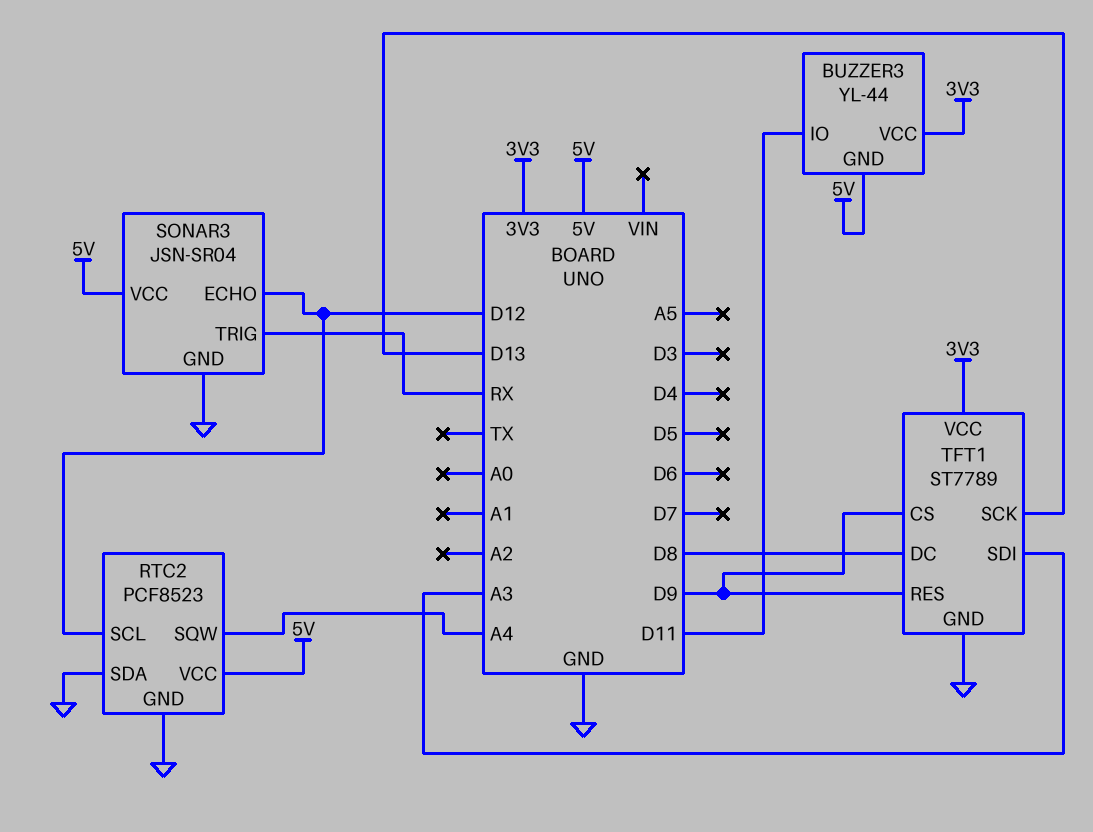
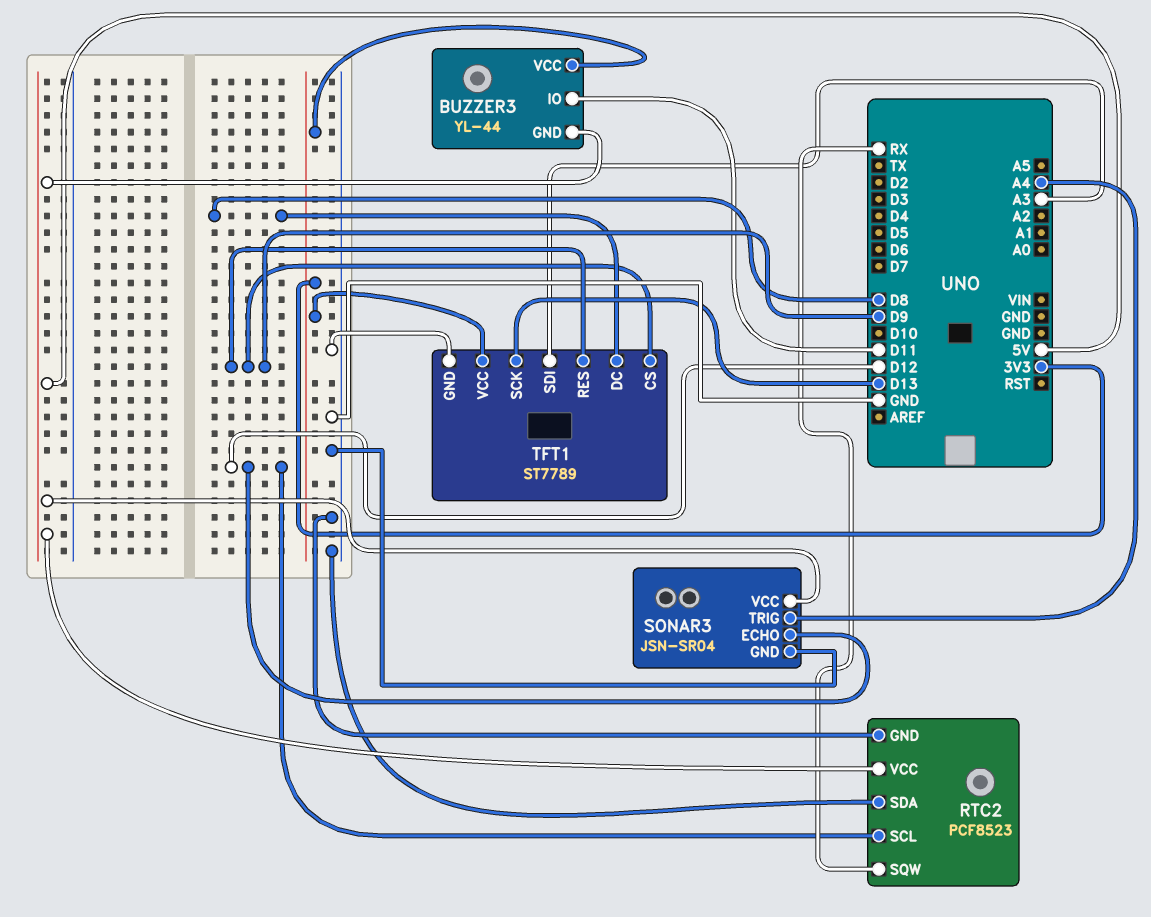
RTC2 pin SQW: A4 -> RX
SONAR3 pin TRIG: RX -> A4

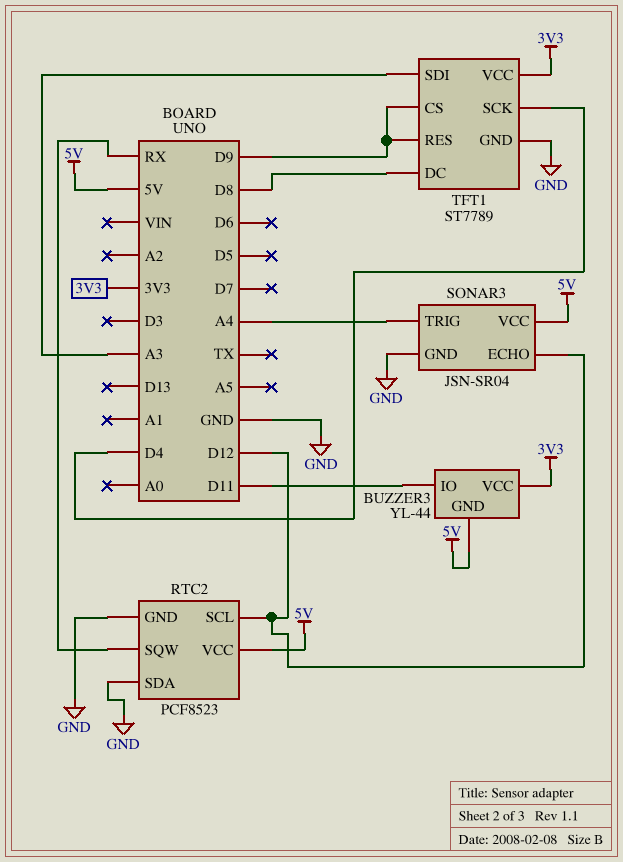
TFT1 pin SCK: D13 -> D4

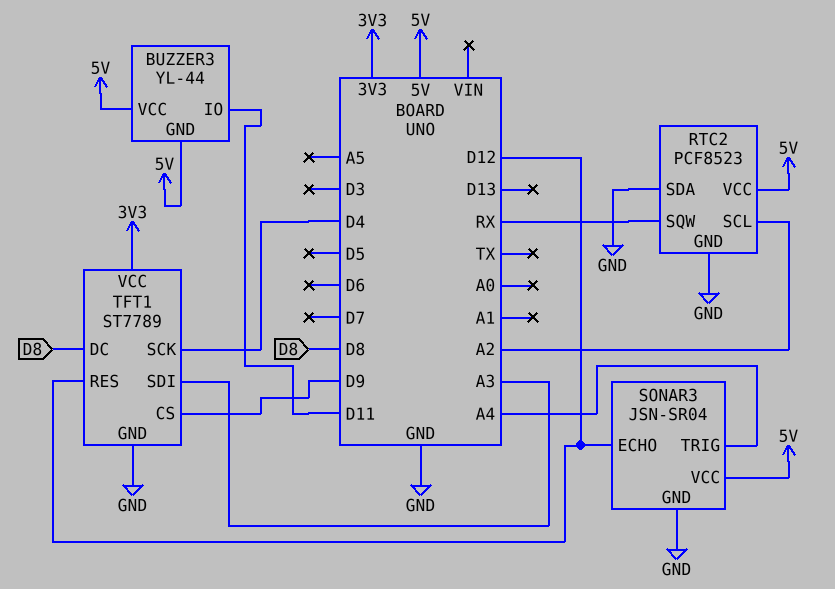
BUZZER3 pin VCC: 3V3 -> 5V
RTC2 pin SCL: D12 -> A2
TFT1 pin RES: D9 -> D12

